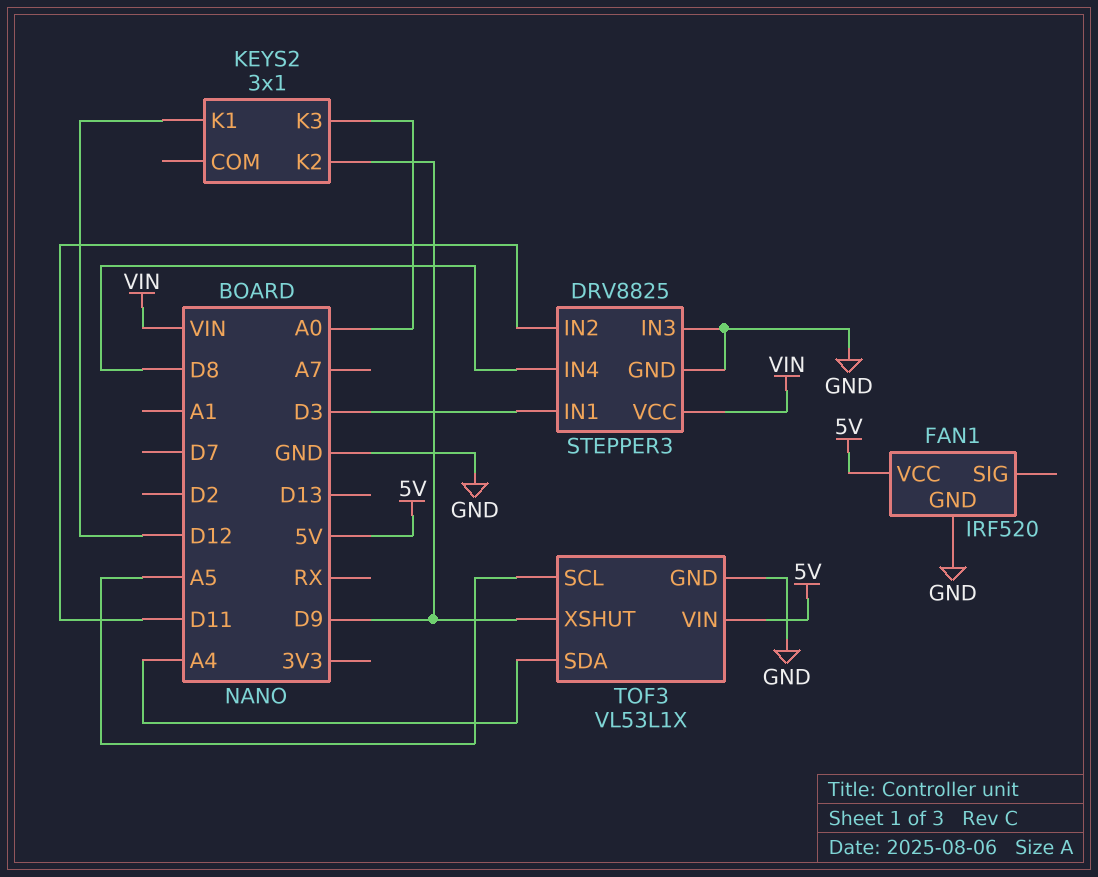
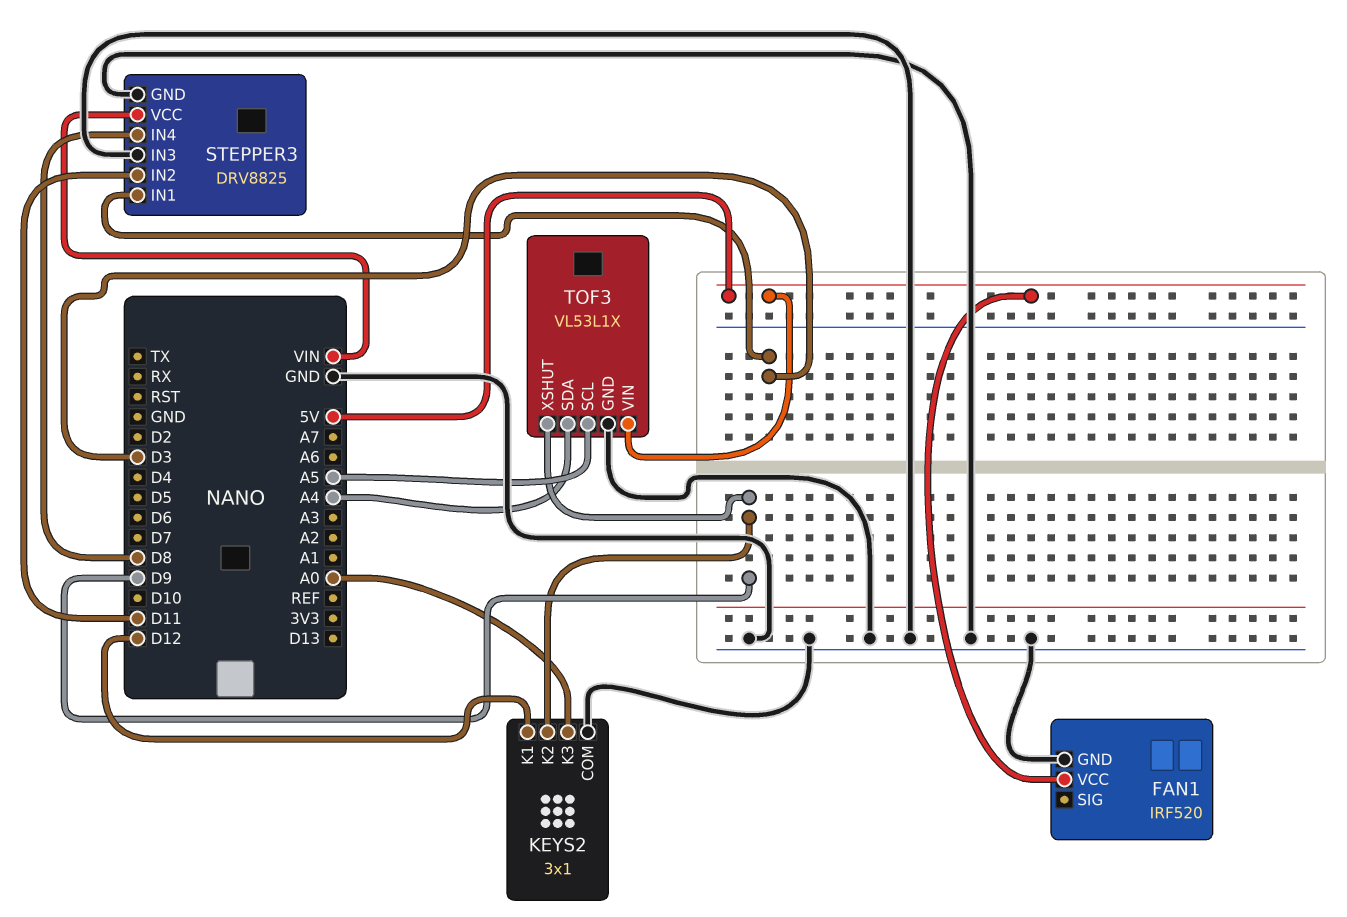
KEYS2 pin COM: none -> GND

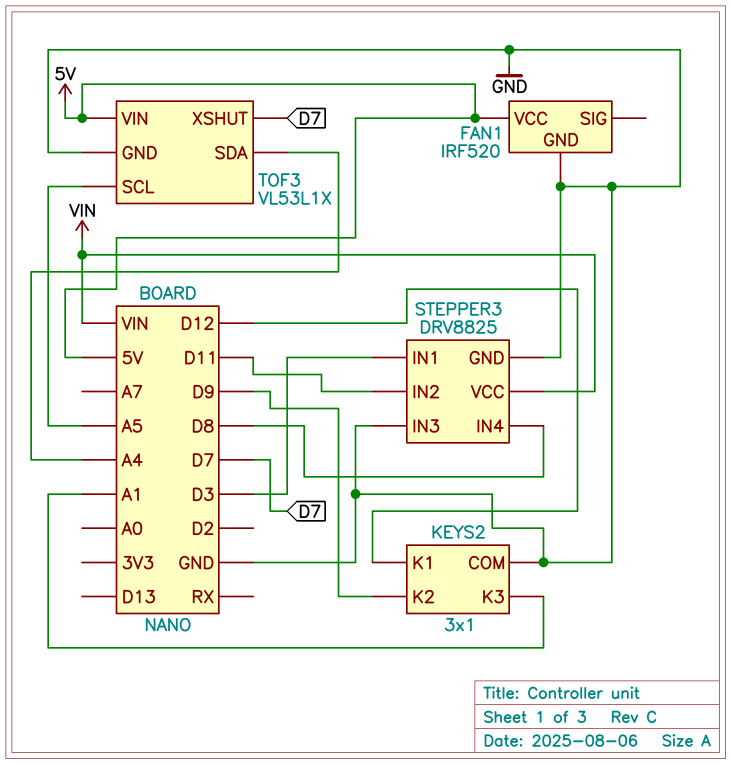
KEYS2 pin K3: A0 -> A1
TOF3 pin XSHUT: D9 -> D7

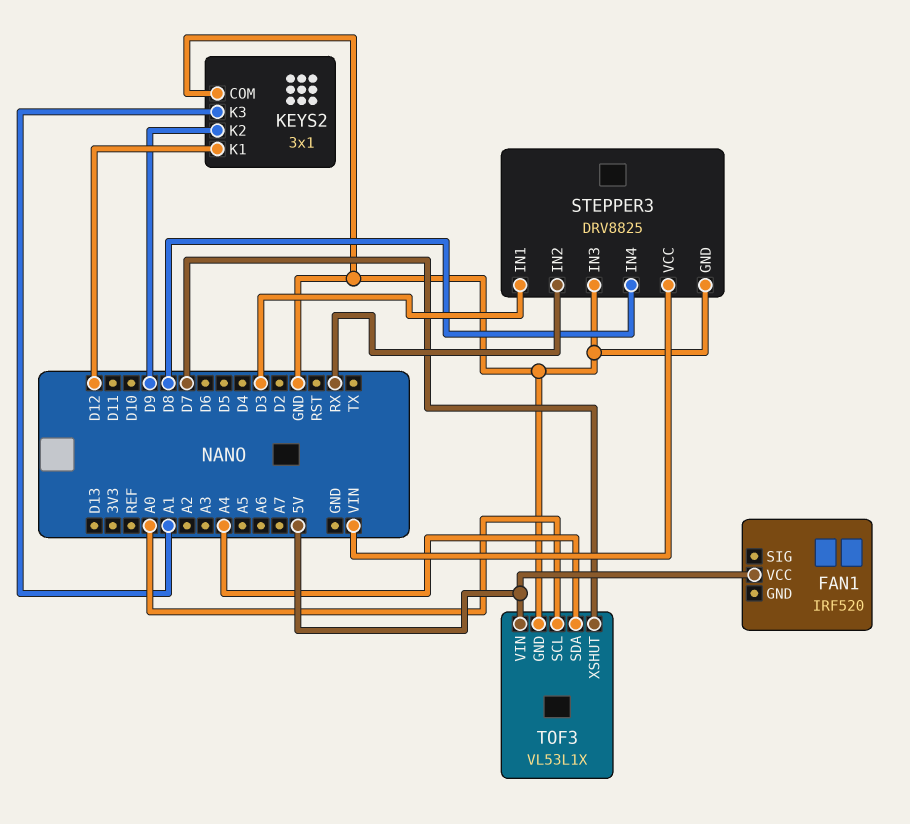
FAN1 pin GND: GND -> none
STEPPER3 pin IN2: D11 -> RX
TOF3 pin SCL: A5 -> A0

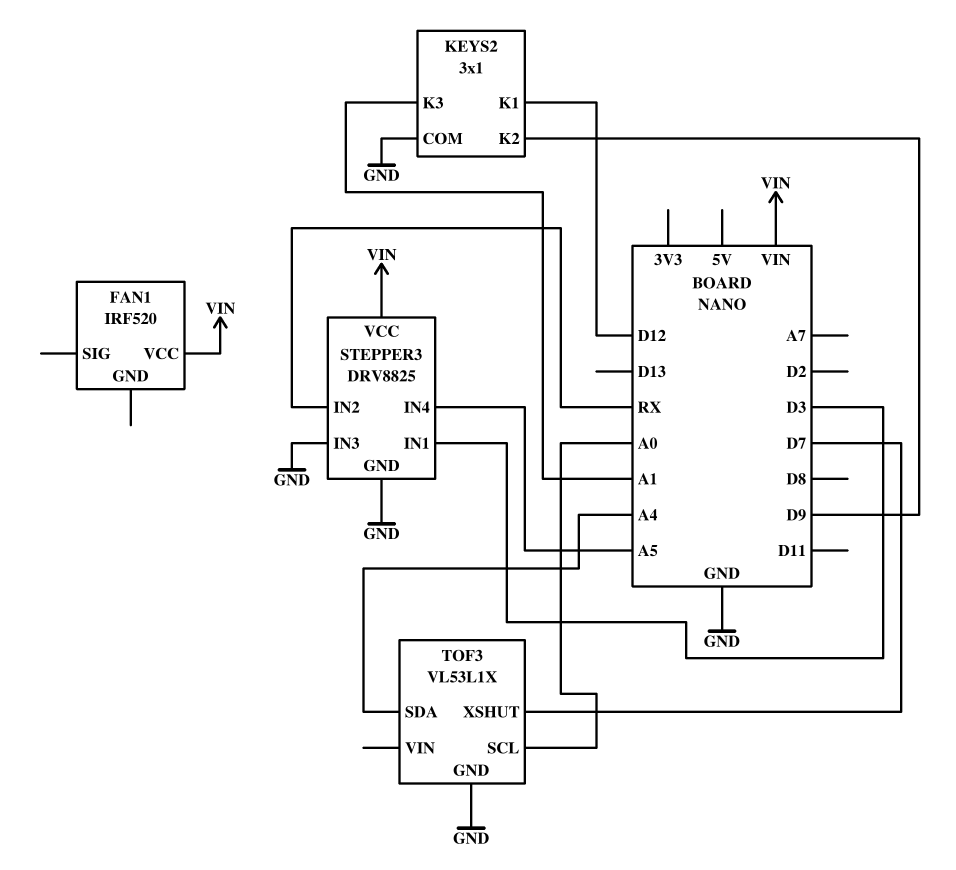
FAN1 pin VCC: 5V -> VIN
STEPPER3 pin IN4: D8 -> A5
TOF3 pin VIN: 5V -> none

